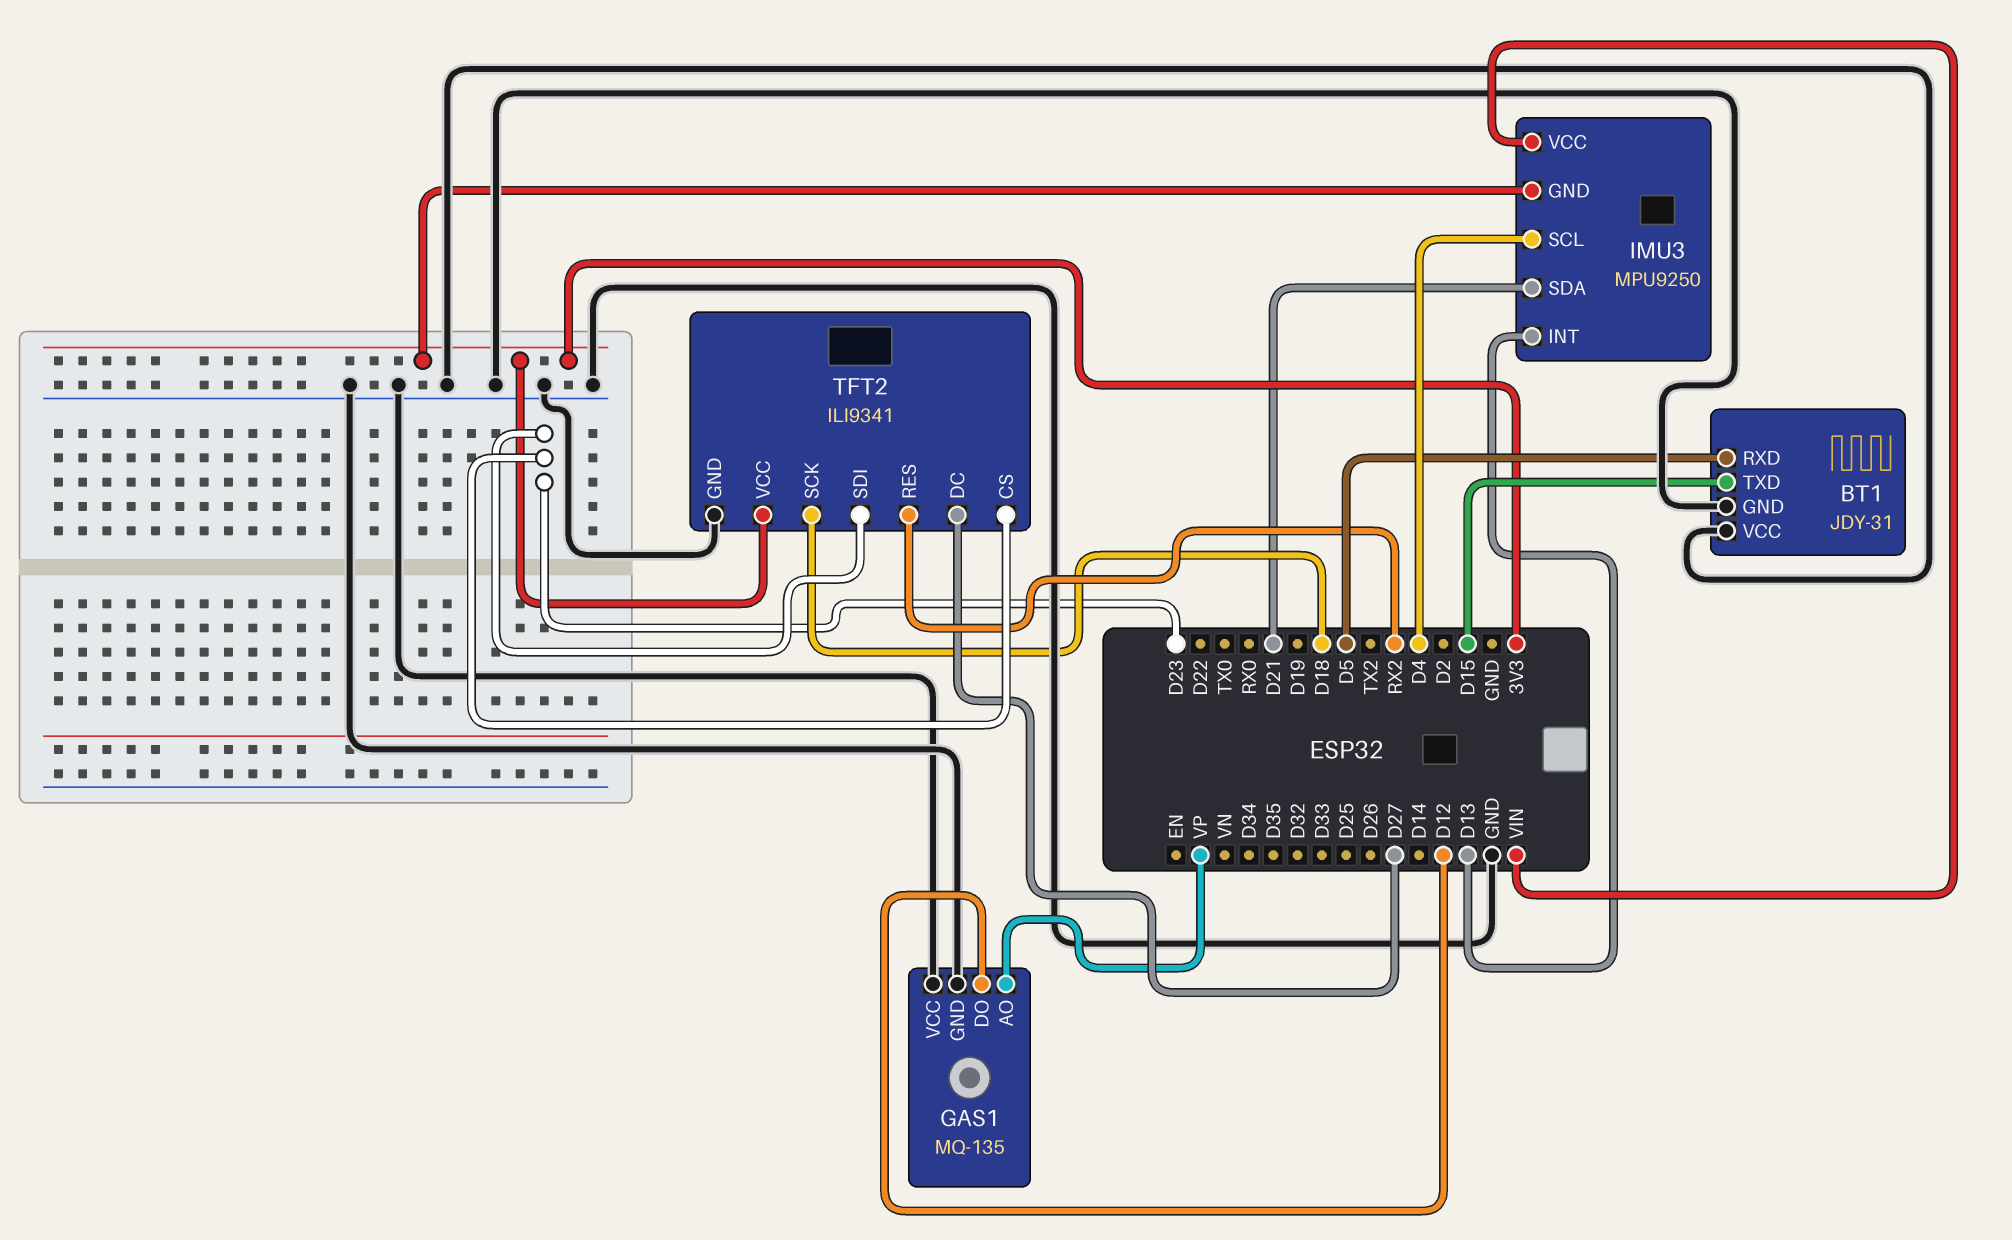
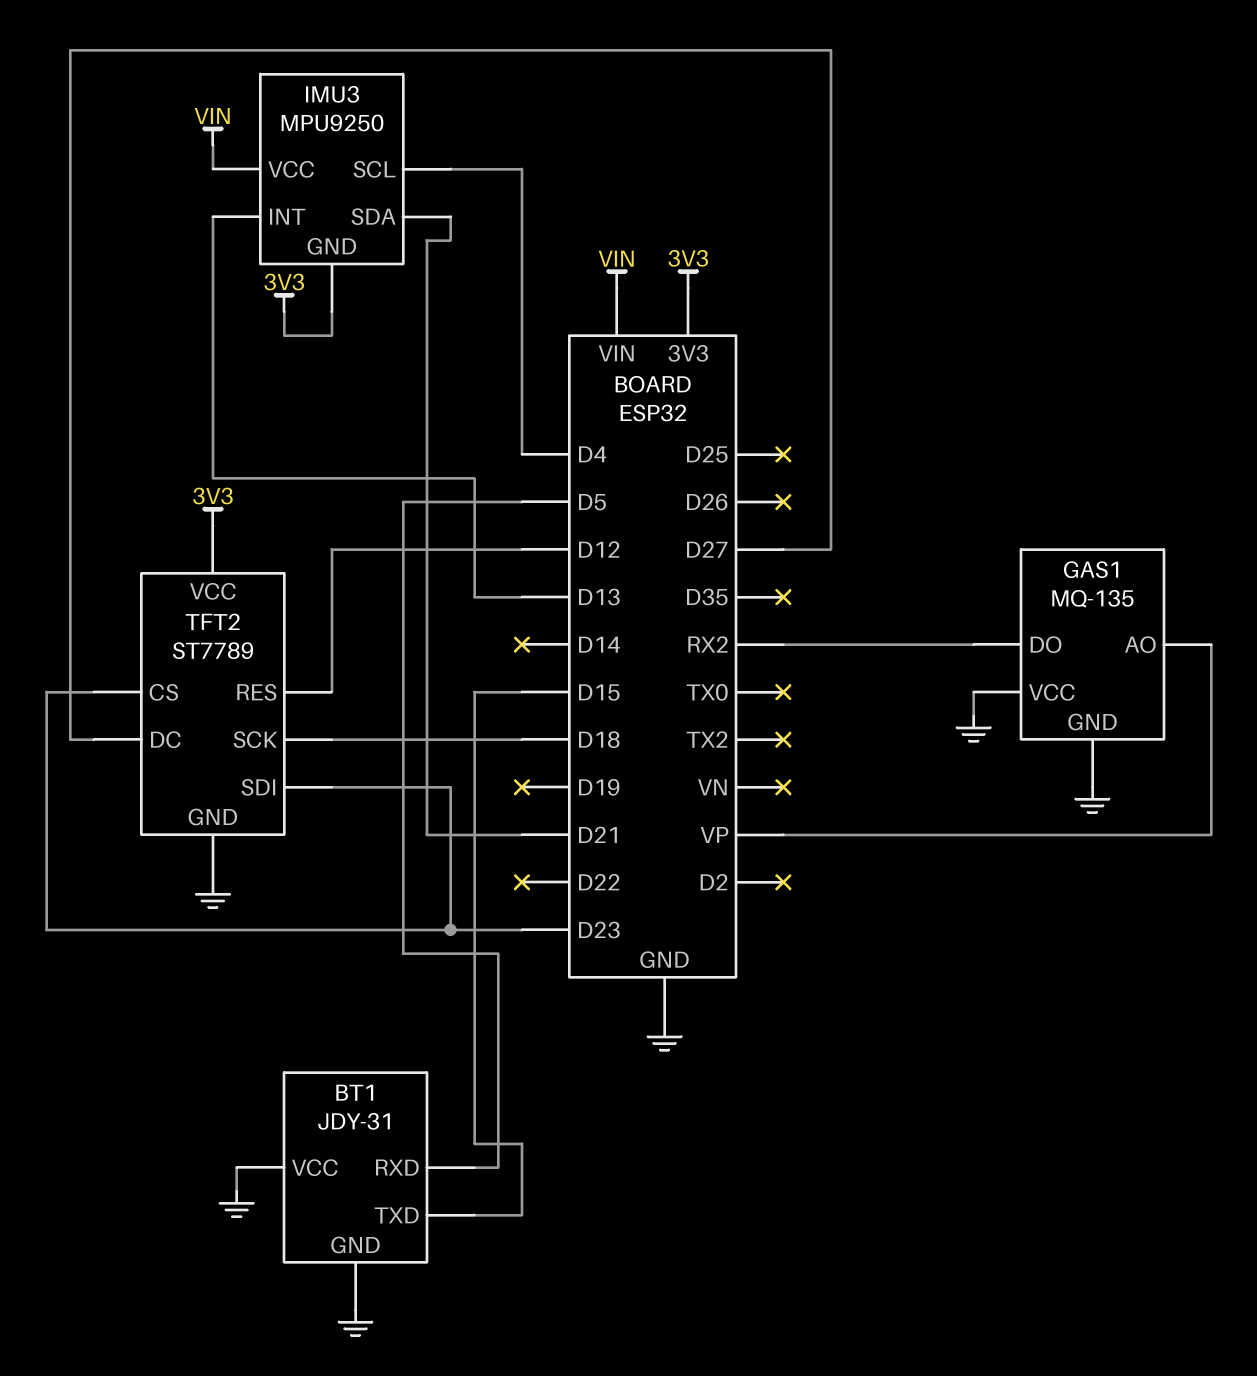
GAS1 pin DO: D12 -> RX2
TFT2: ILI9341 -> ST7789
TFT2 pin RES: RX2 -> D12

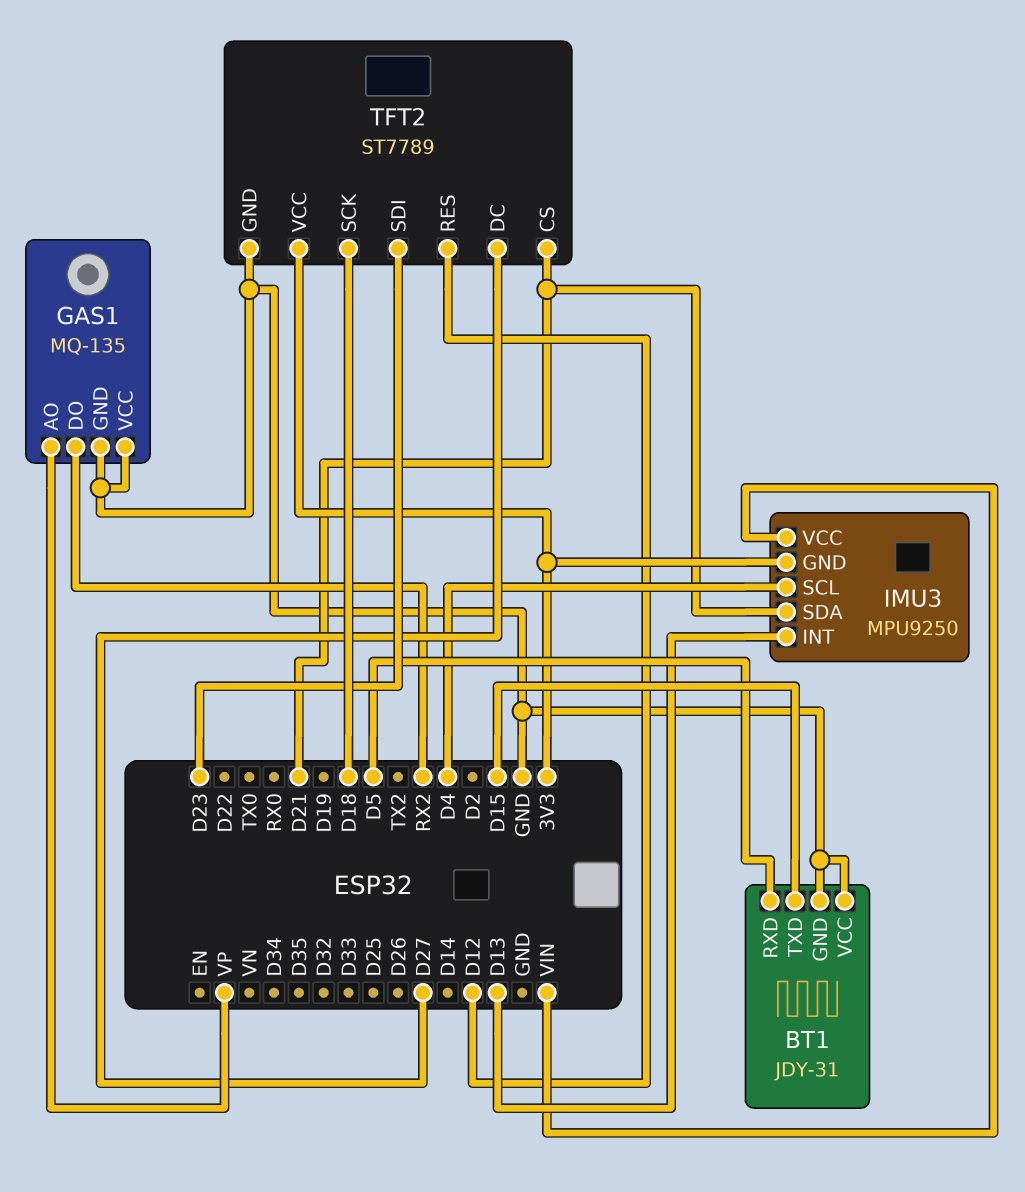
TFT2 pin CS: D23 -> D21

